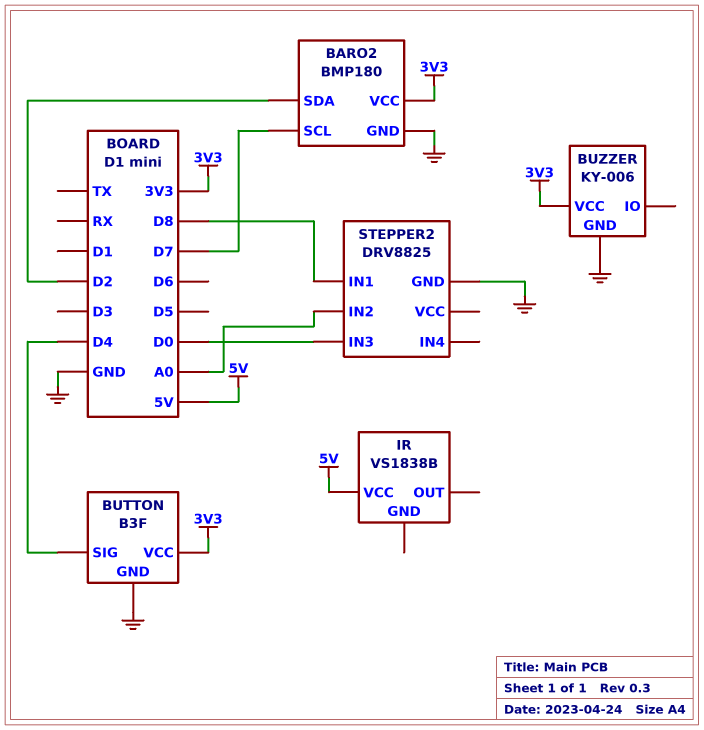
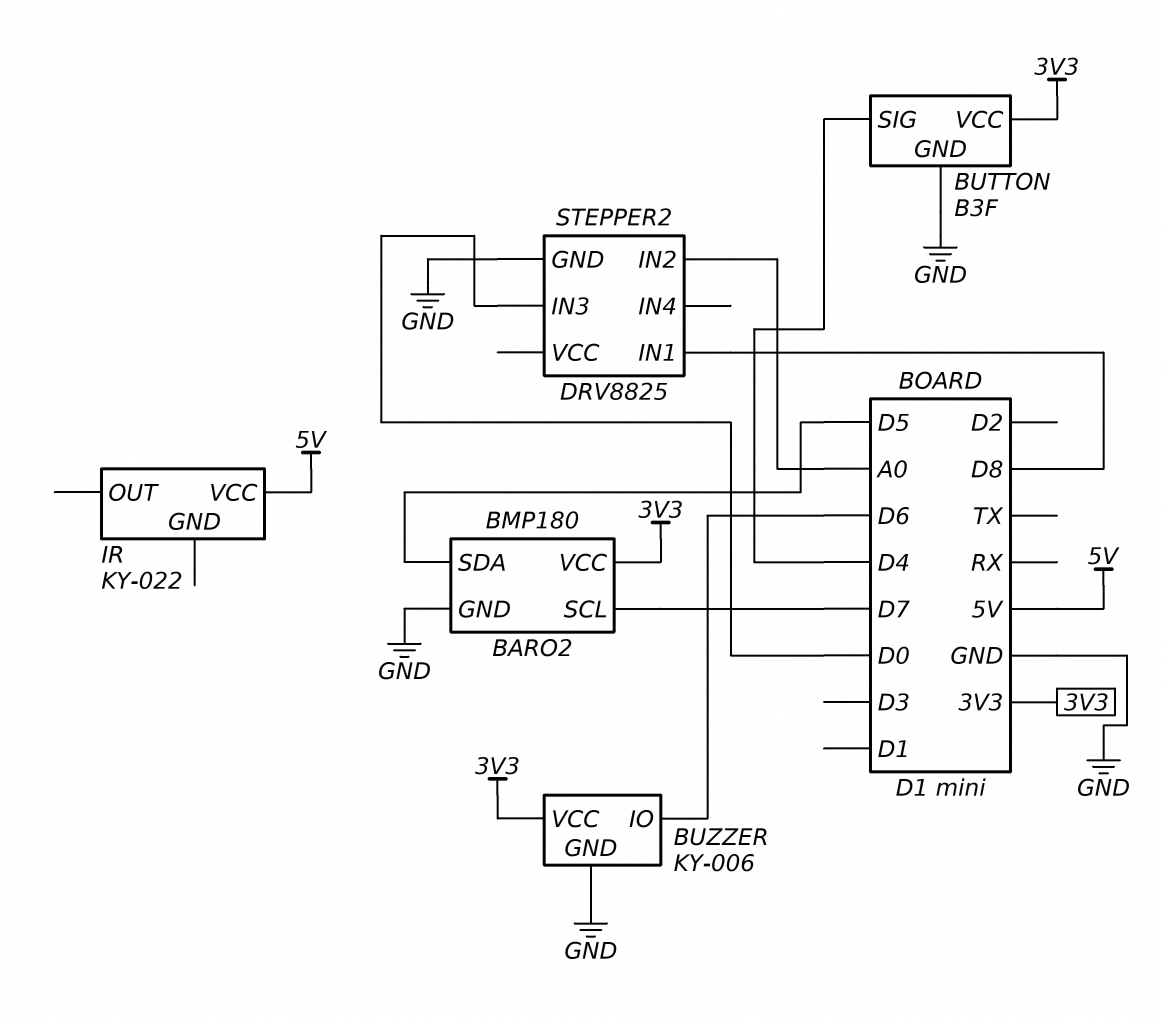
BARO2 pin SDA: D2 -> D5
BUZZER pin IO: none -> D6
IR: VS1838B -> KY-022

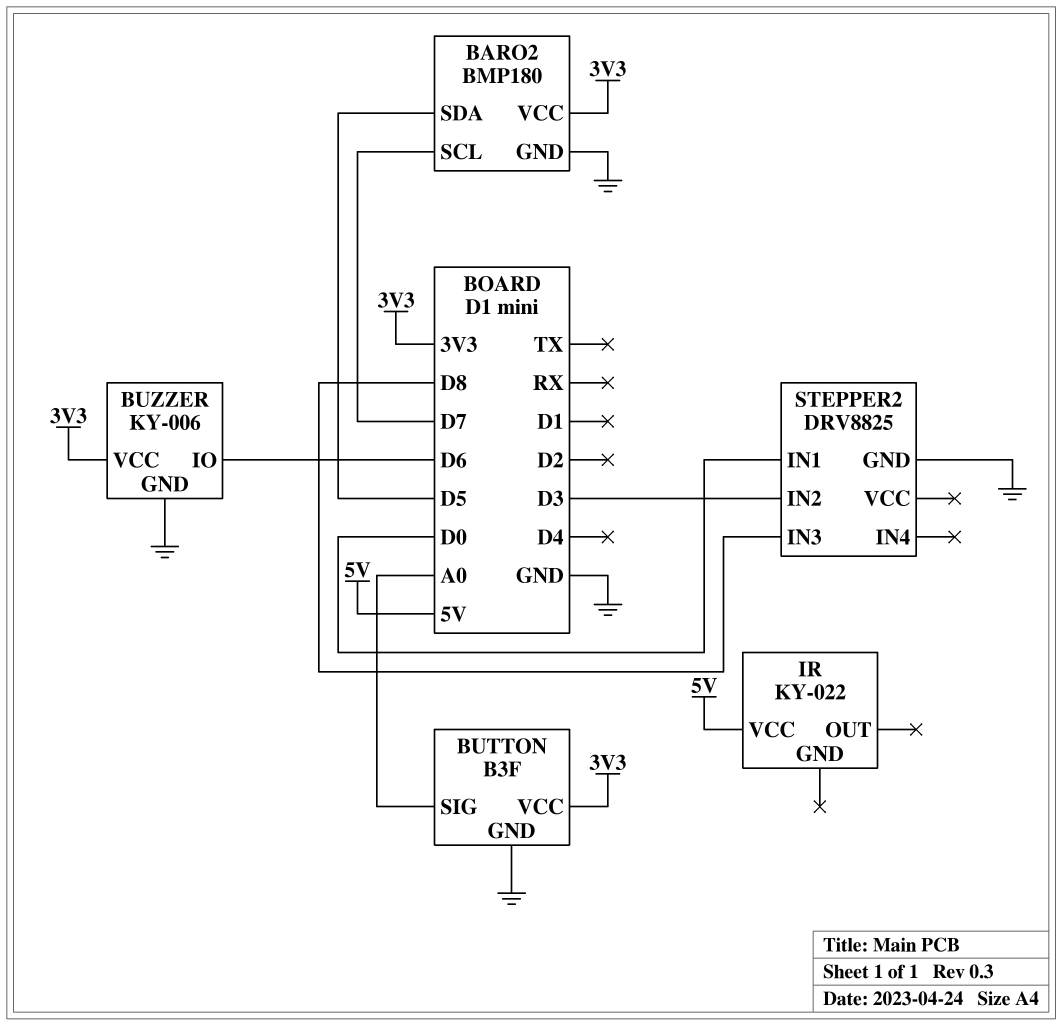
BUTTON pin SIG: D4 -> A0
STEPPER2 pin IN1: D8 -> D0
STEPPER2 pin IN2: A0 -> D3
STEPPER2 pin IN3: D0 -> D8

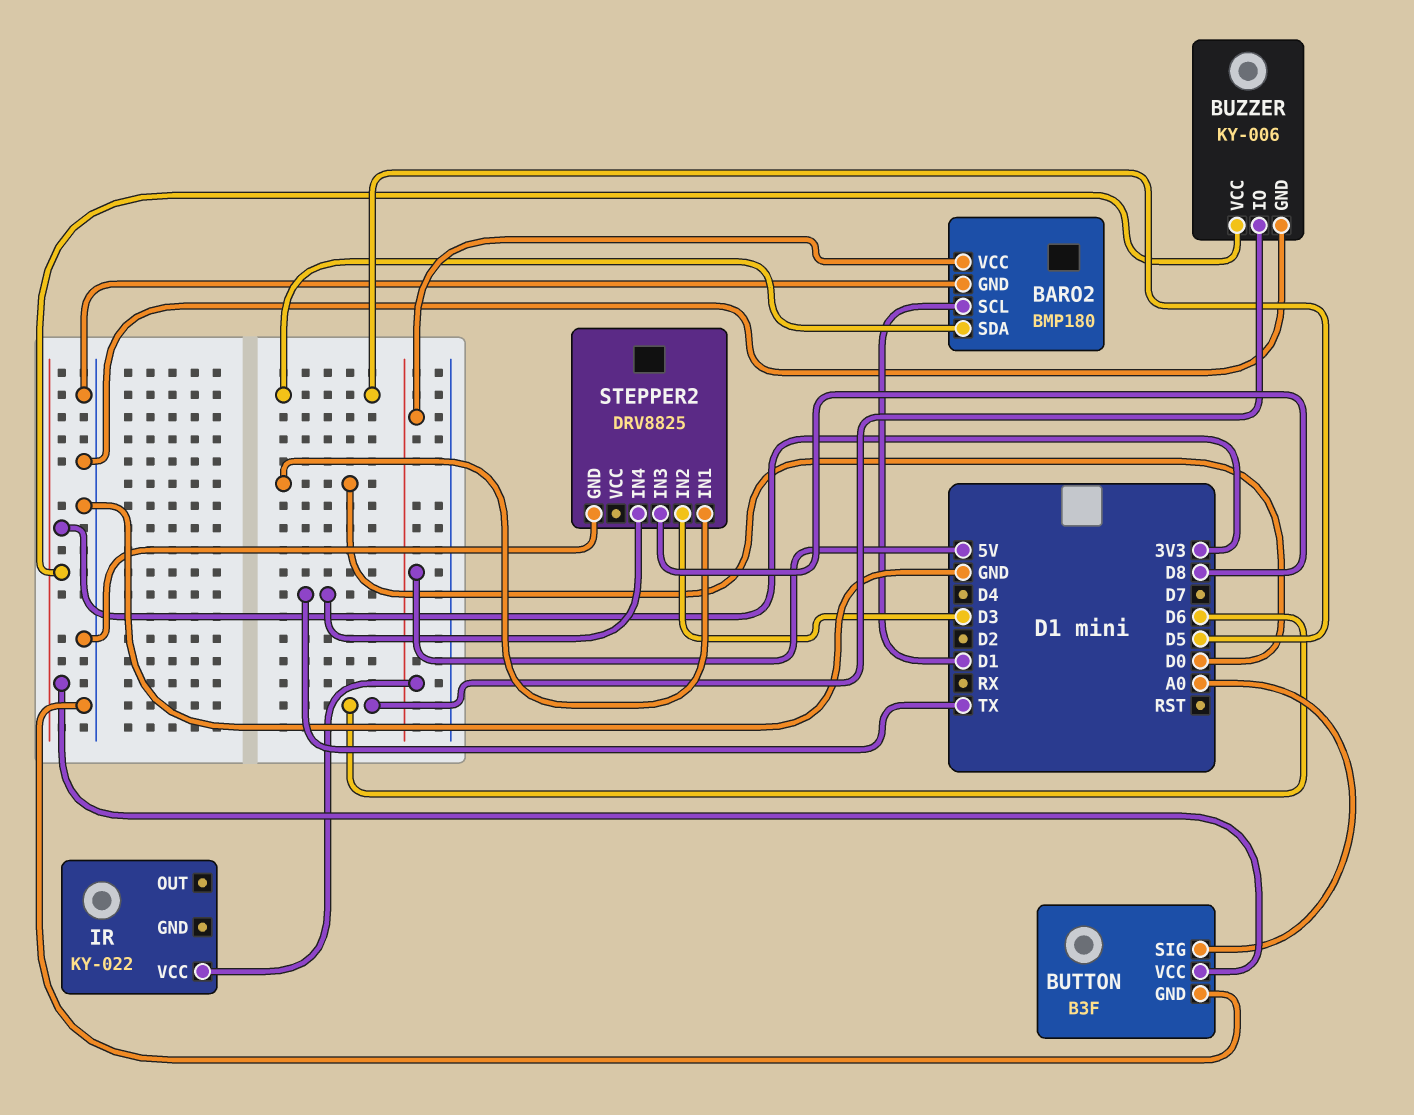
BARO2 pin SCL: D7 -> D1
BARO2 pin VCC: 3V3 -> 5V
STEPPER2 pin IN4: none -> TX

